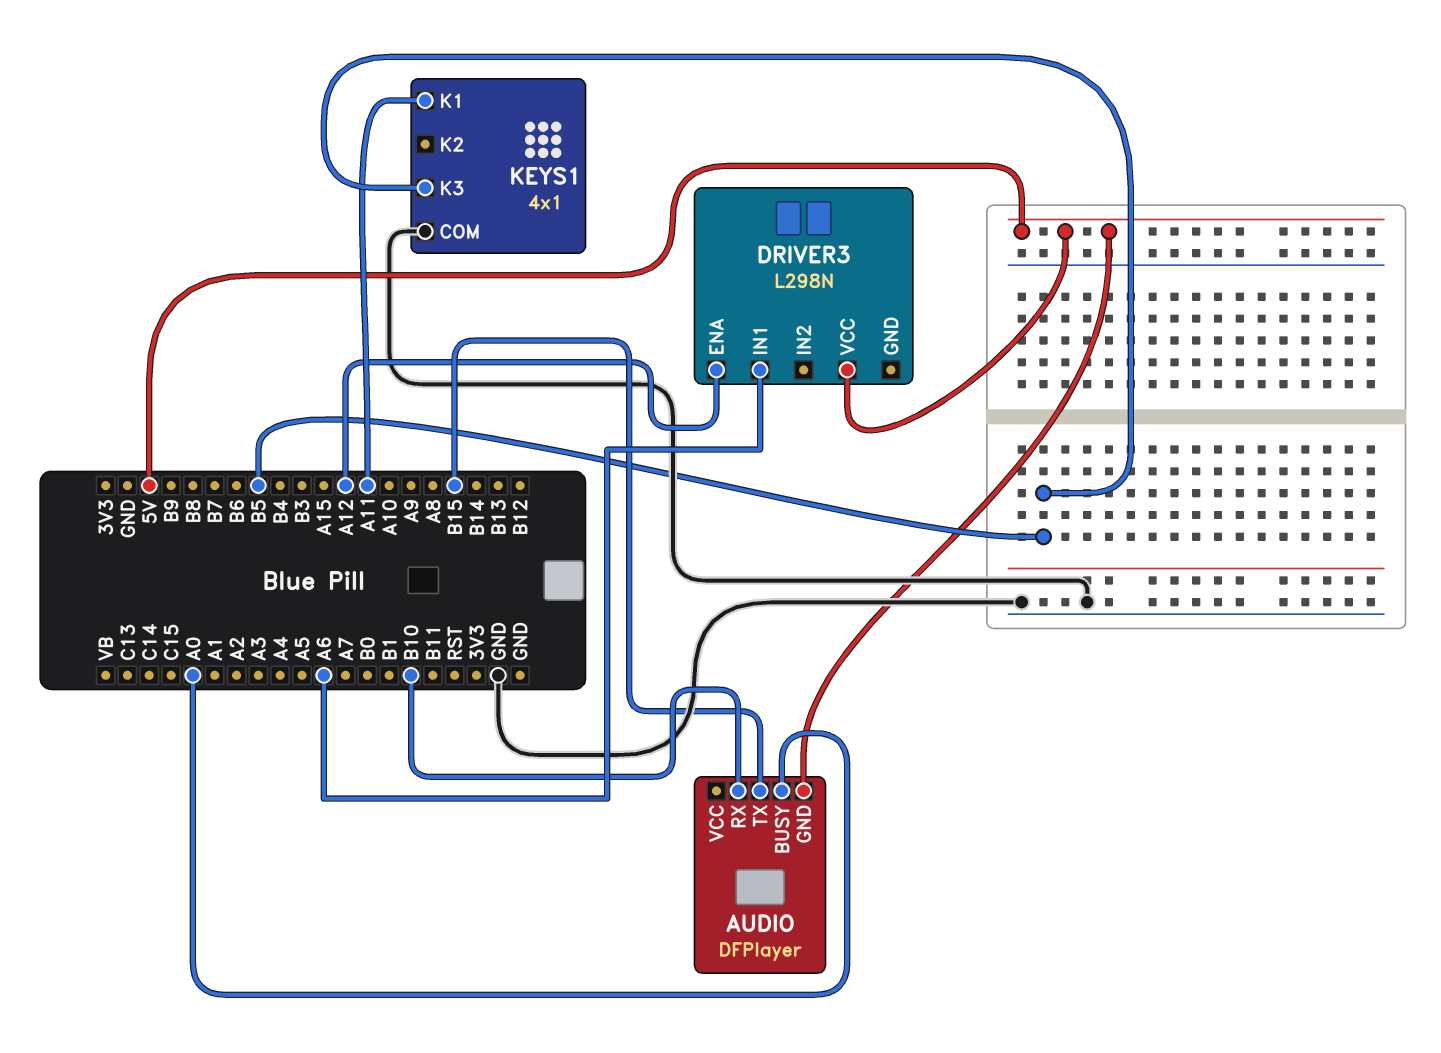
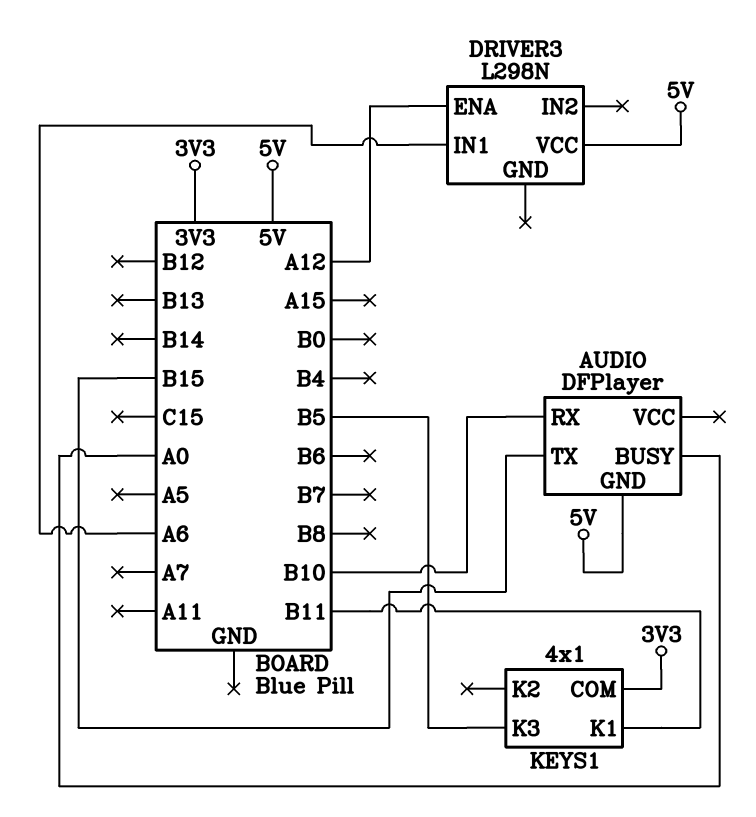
KEYS1 pin COM: GND -> 3V3
KEYS1 pin K1: A11 -> B11

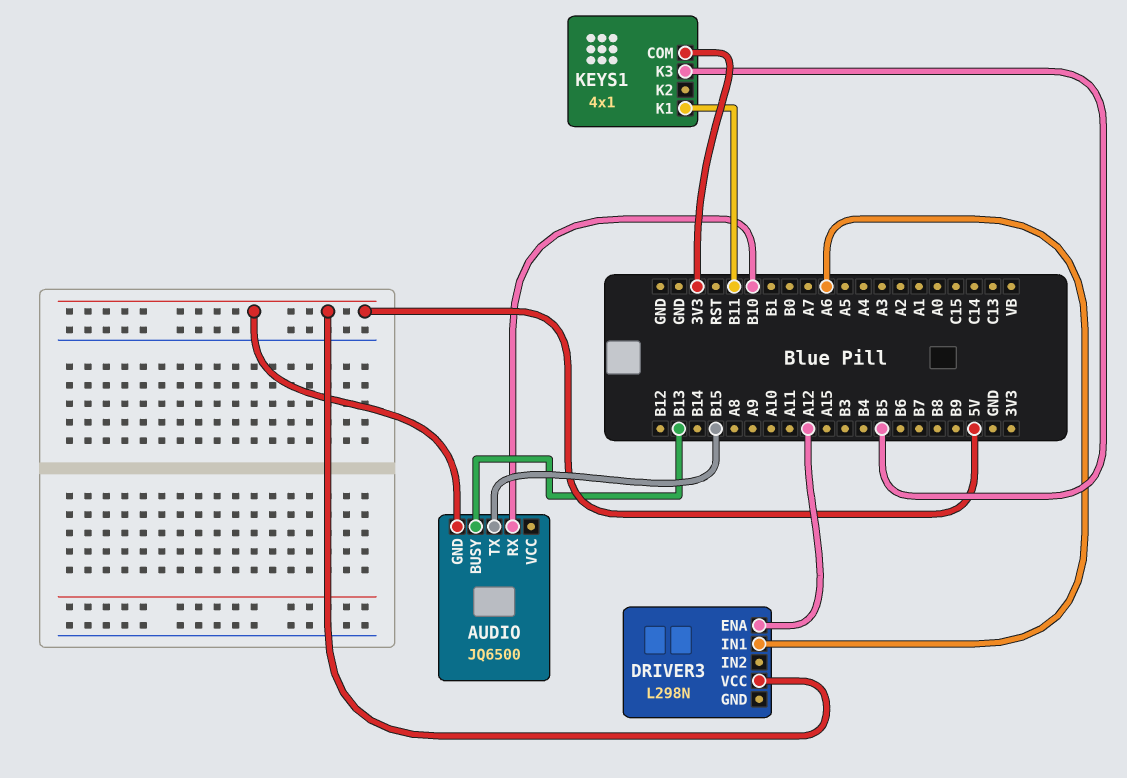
AUDIO: DFPlayer -> JQ6500
AUDIO pin BUSY: A0 -> B13

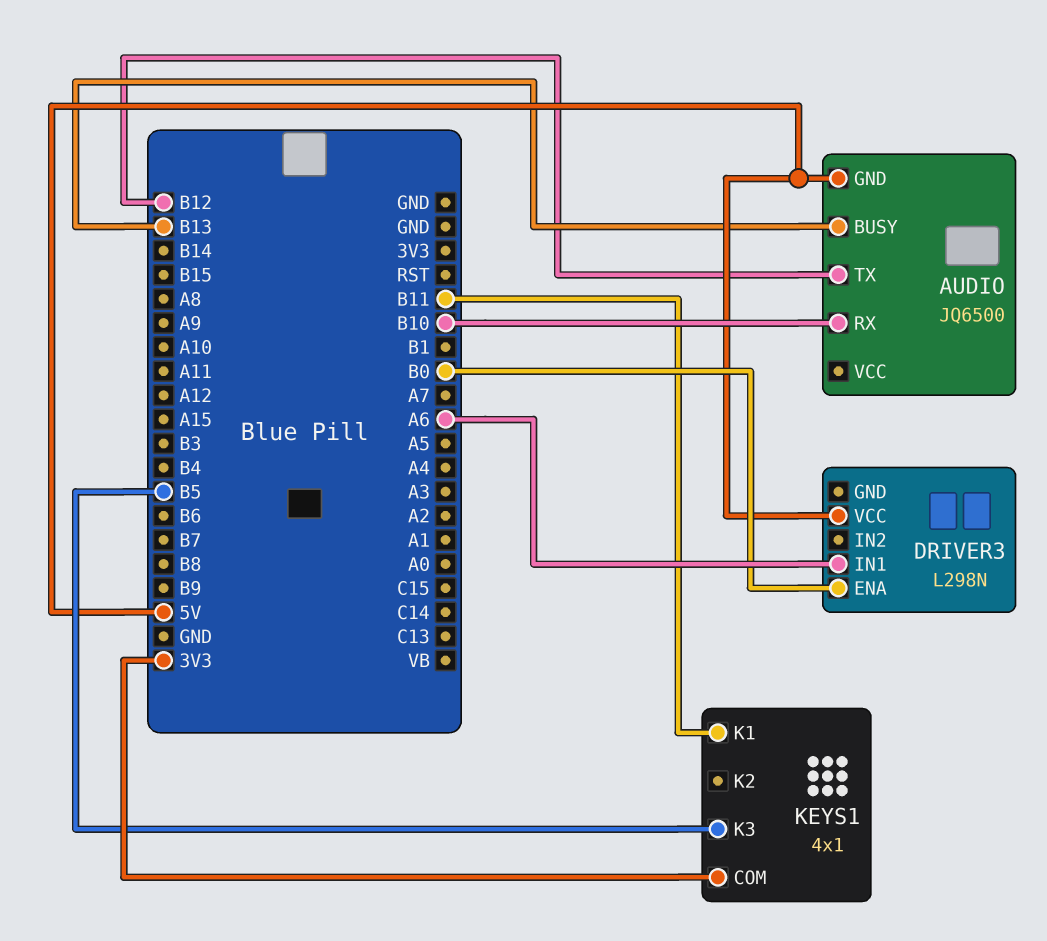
AUDIO pin TX: B15 -> B12
DRIVER3 pin ENA: A12 -> B0

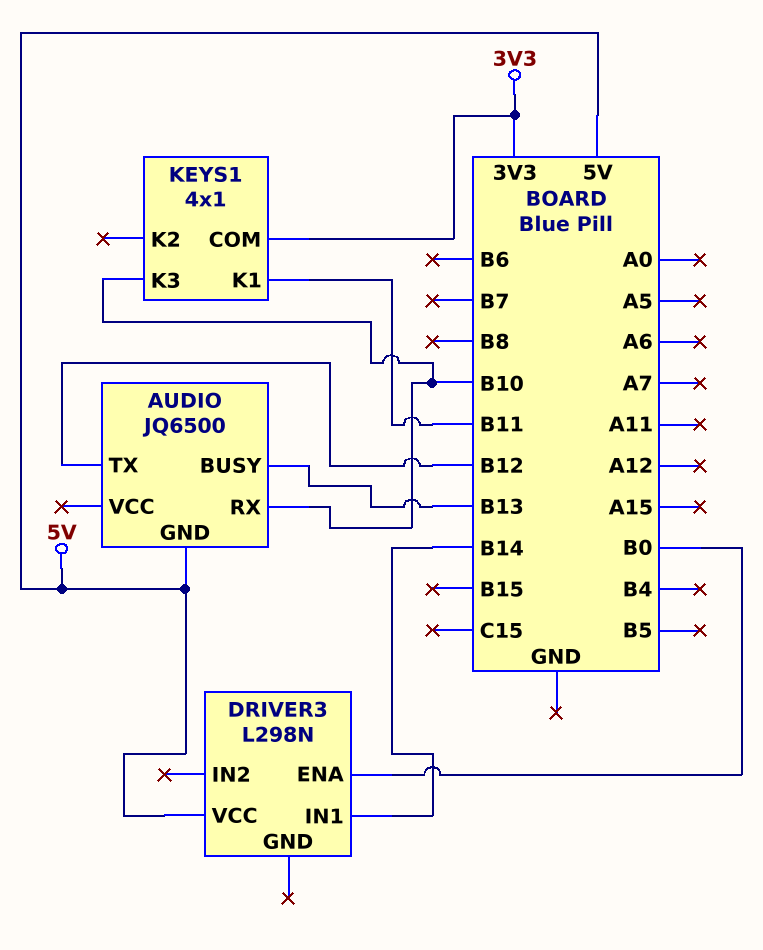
DRIVER3 pin IN1: A6 -> B14
KEYS1 pin K3: B5 -> B10

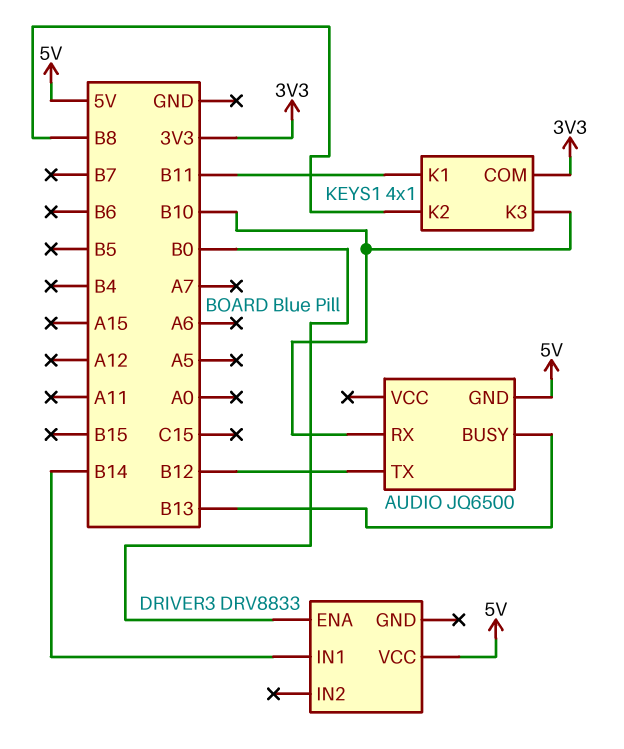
DRIVER3: L298N -> DRV8833
KEYS1 pin K2: none -> B8

